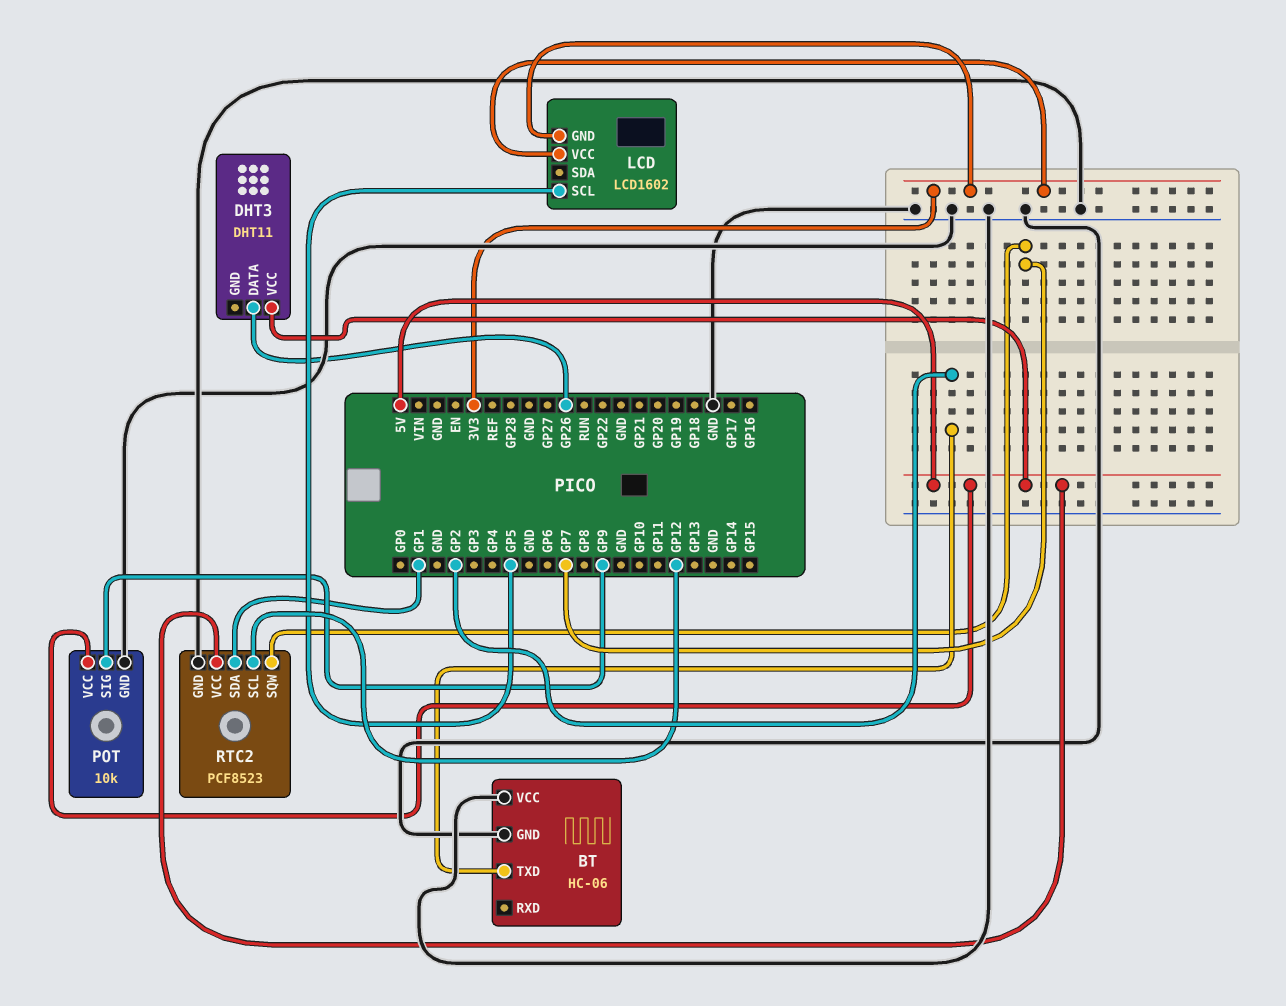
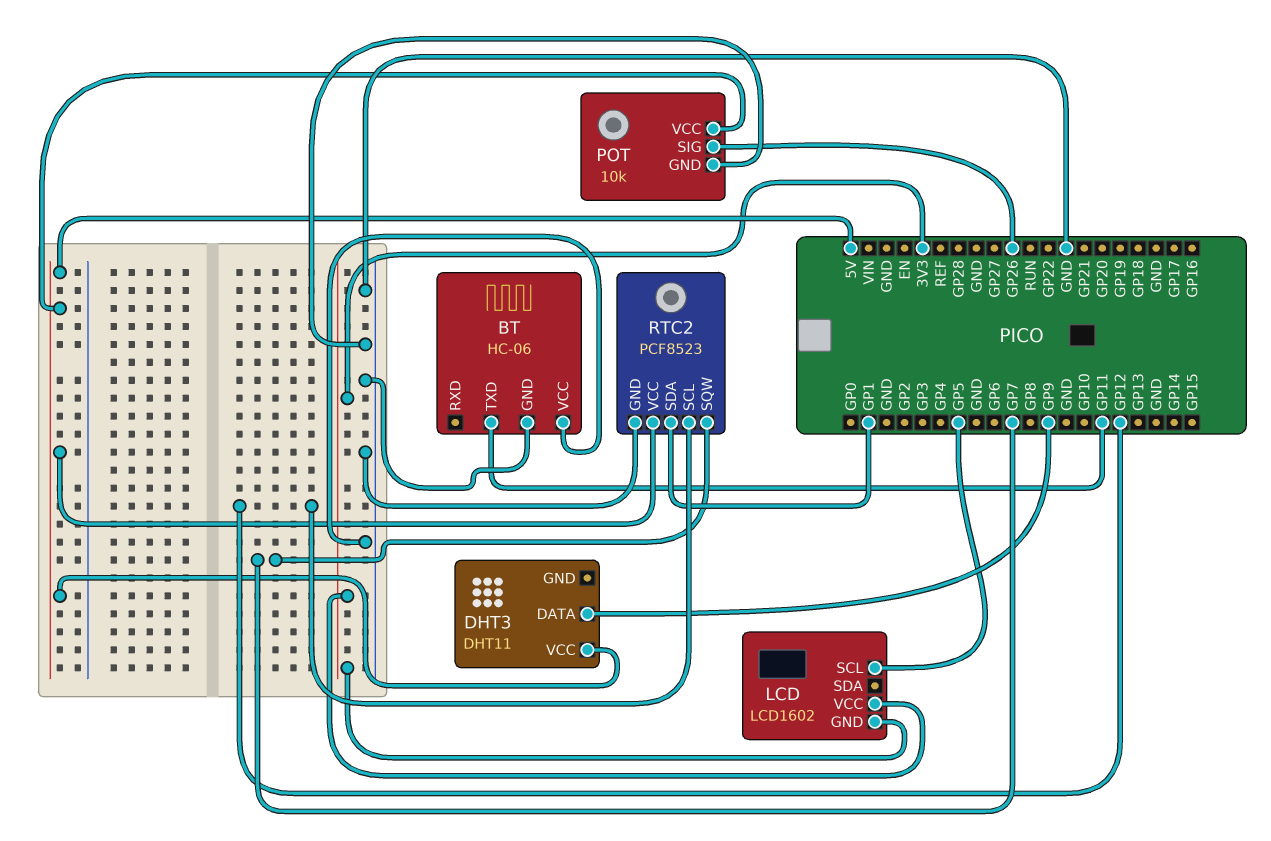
BT pin TXD: GP2 -> GP11
DHT3 pin DATA: GP26 -> GP9
POT pin SIG: GP9 -> GP26

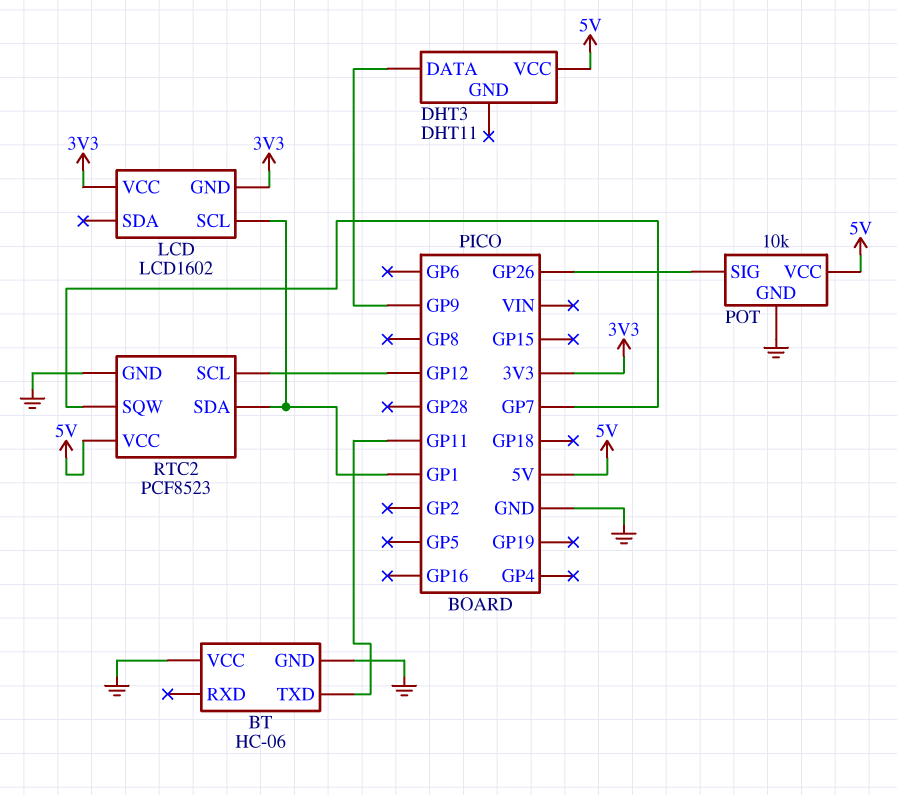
LCD pin SCL: GP5 -> GP1

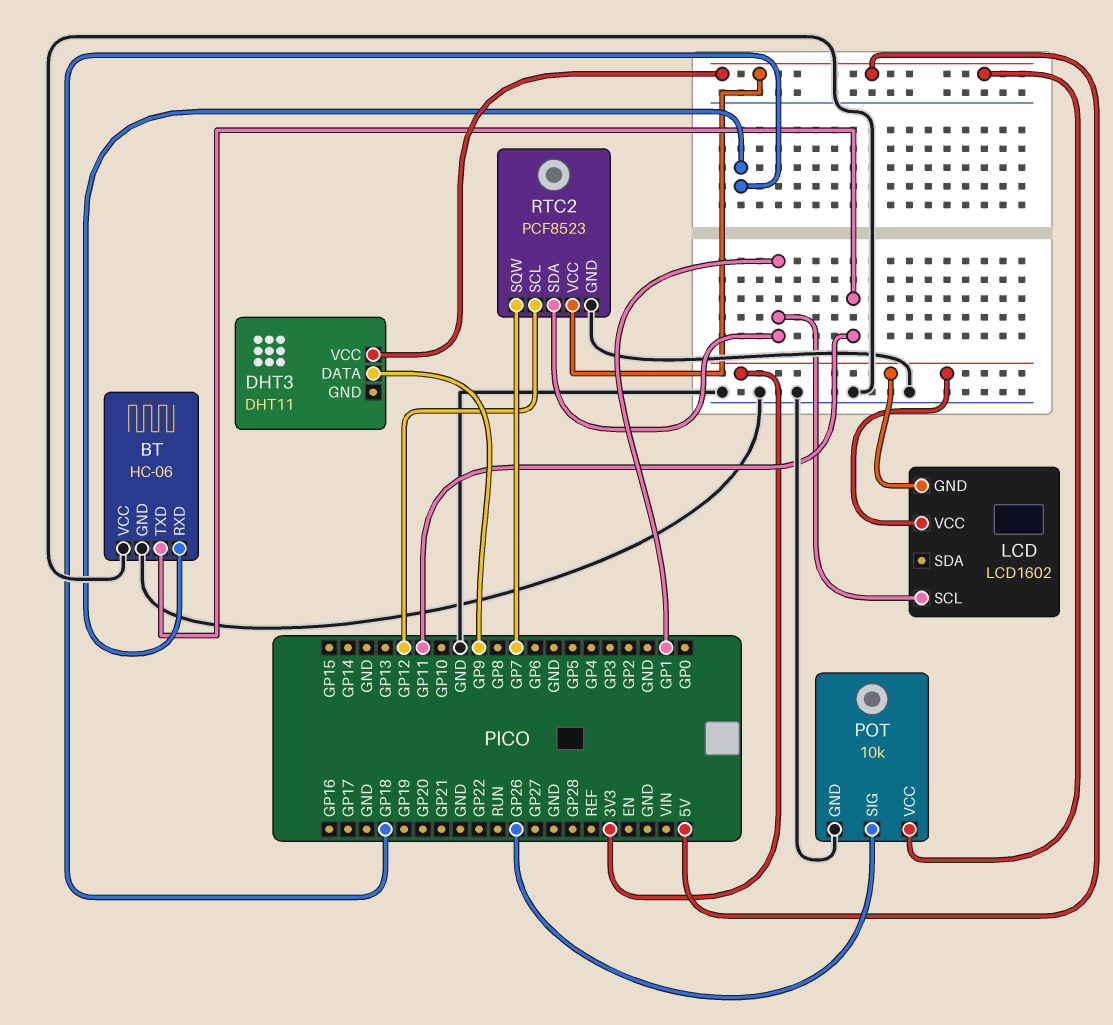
BT pin RXD: none -> GP18

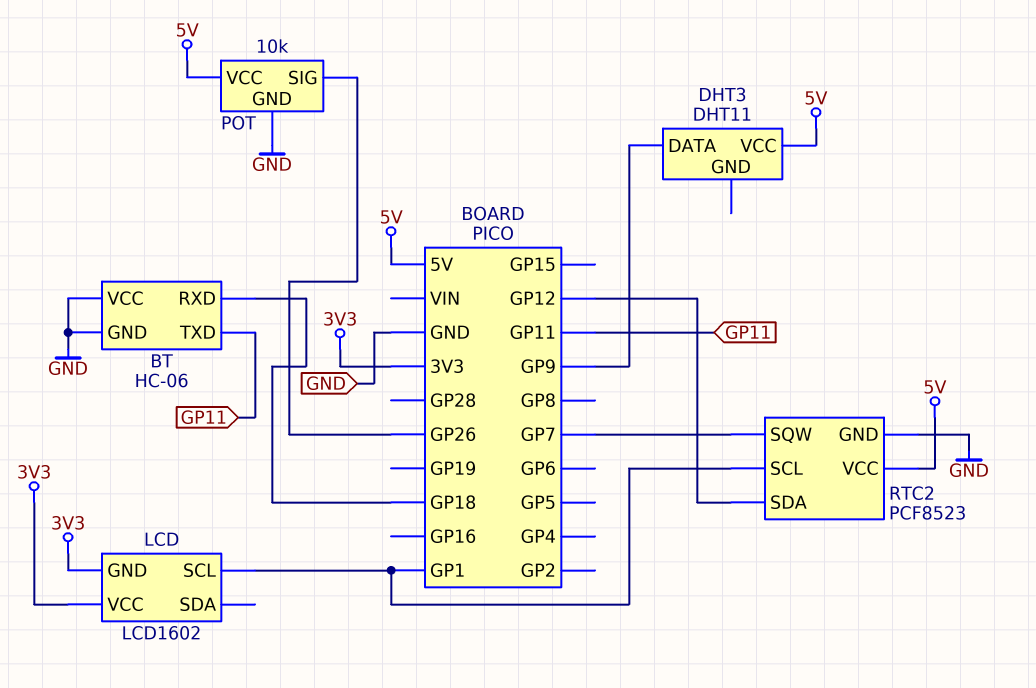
RTC2 pin SCL: GP12 -> GP1
RTC2 pin SDA: GP1 -> GP12

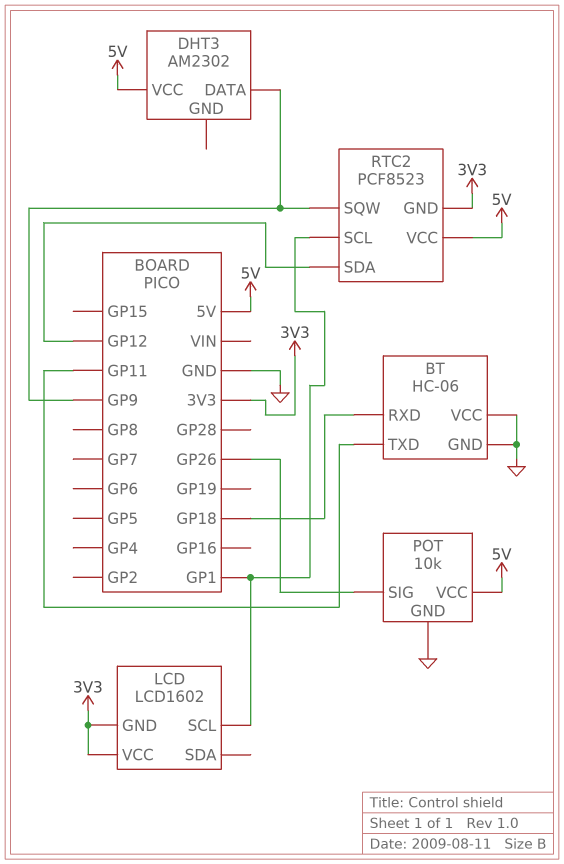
DHT3: DHT11 -> AM2302
RTC2 pin GND: GND -> 3V3
RTC2 pin SQW: GP7 -> GP9

